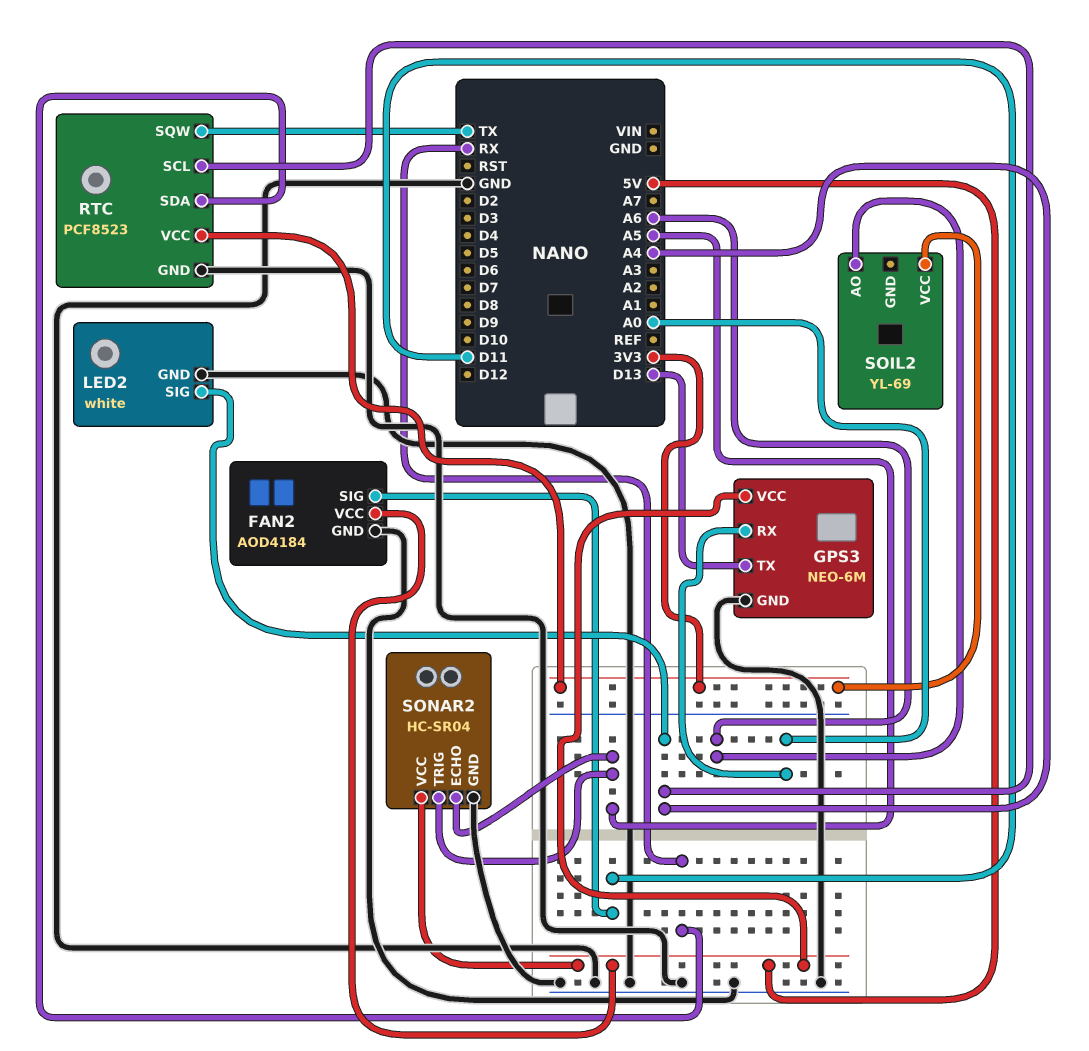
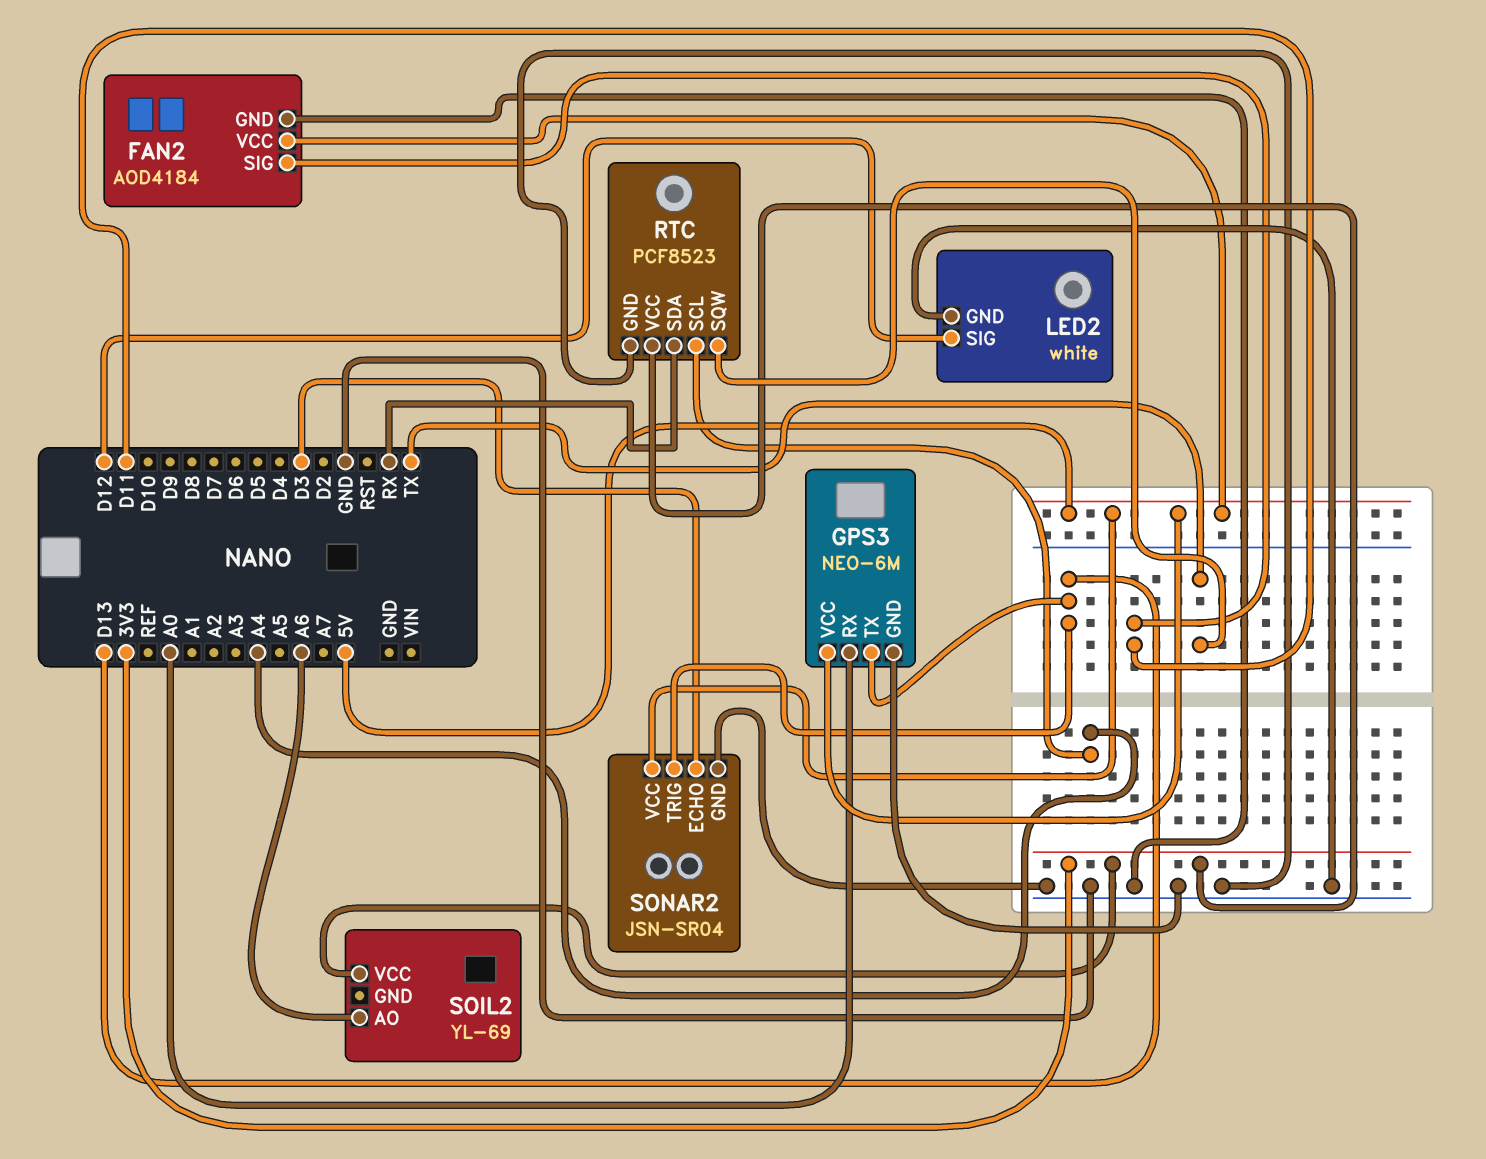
LED2 pin SIG: A4 -> D12
SONAR2: HC-SR04 -> JSN-SR04
SONAR2 pin ECHO: A5 -> D3
SONAR2 pin TRIG: A5 -> D13

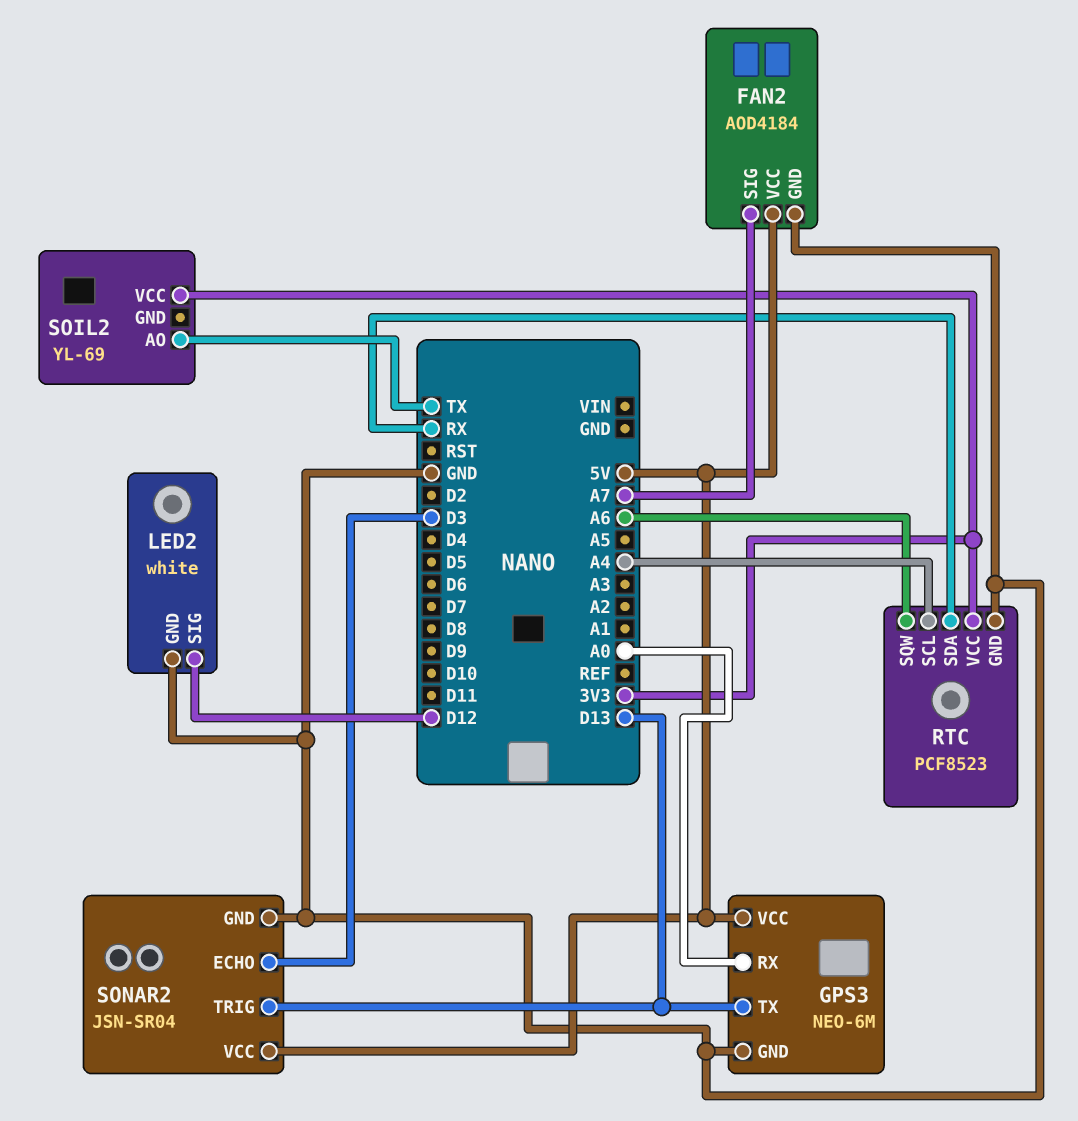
FAN2 pin SIG: D11 -> A7
RTC pin SQW: TX -> A6
SOIL2 pin AO: A6 -> TX

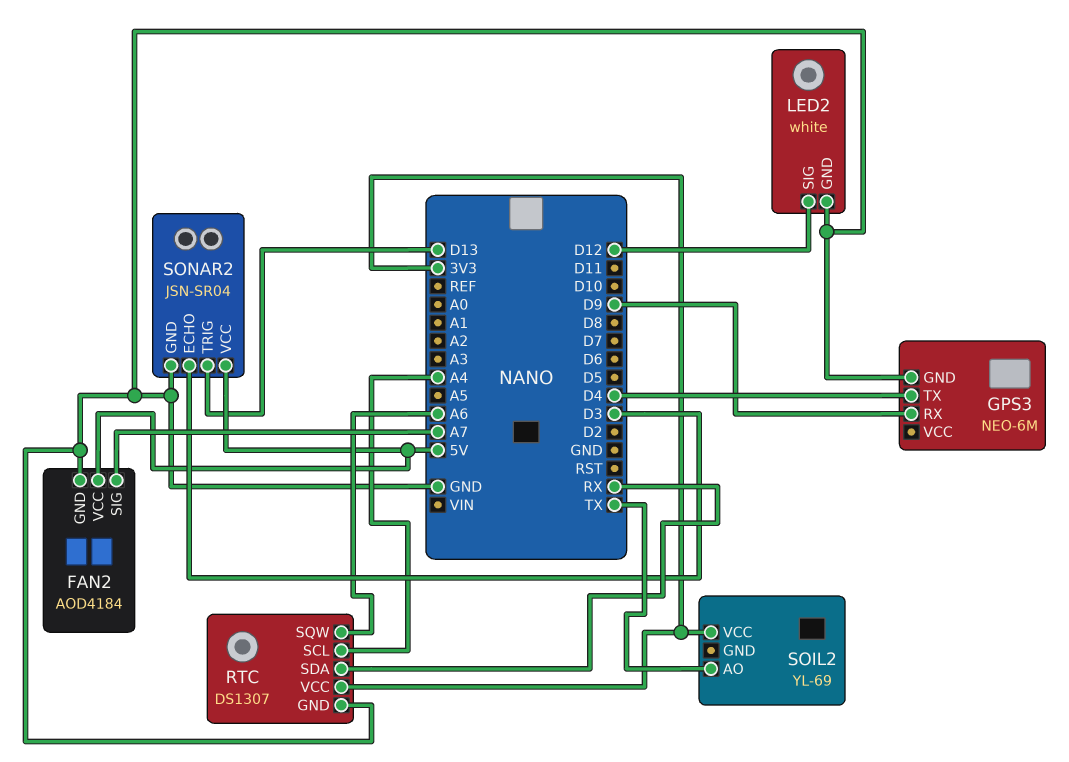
GPS3 pin RX: A0 -> D9
GPS3 pin TX: D13 -> D4
GPS3 pin VCC: 5V -> none
RTC: PCF8523 -> DS1307

